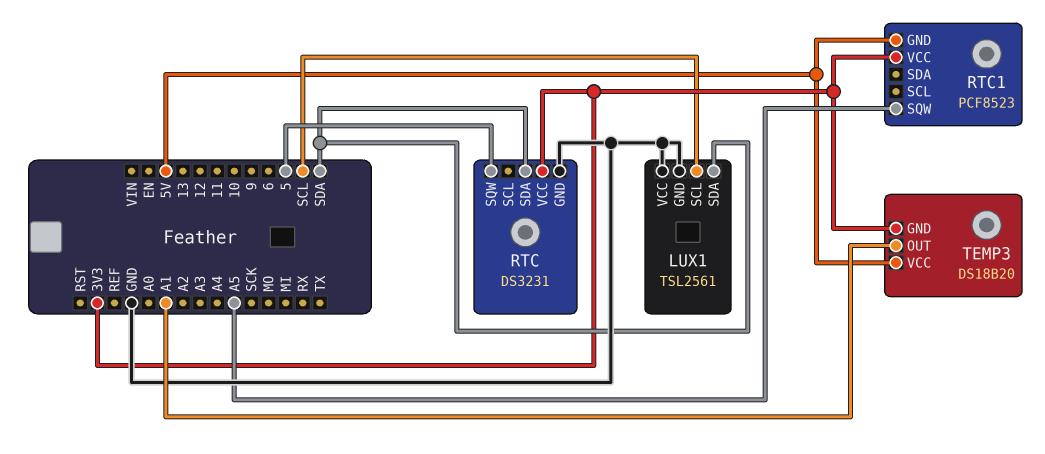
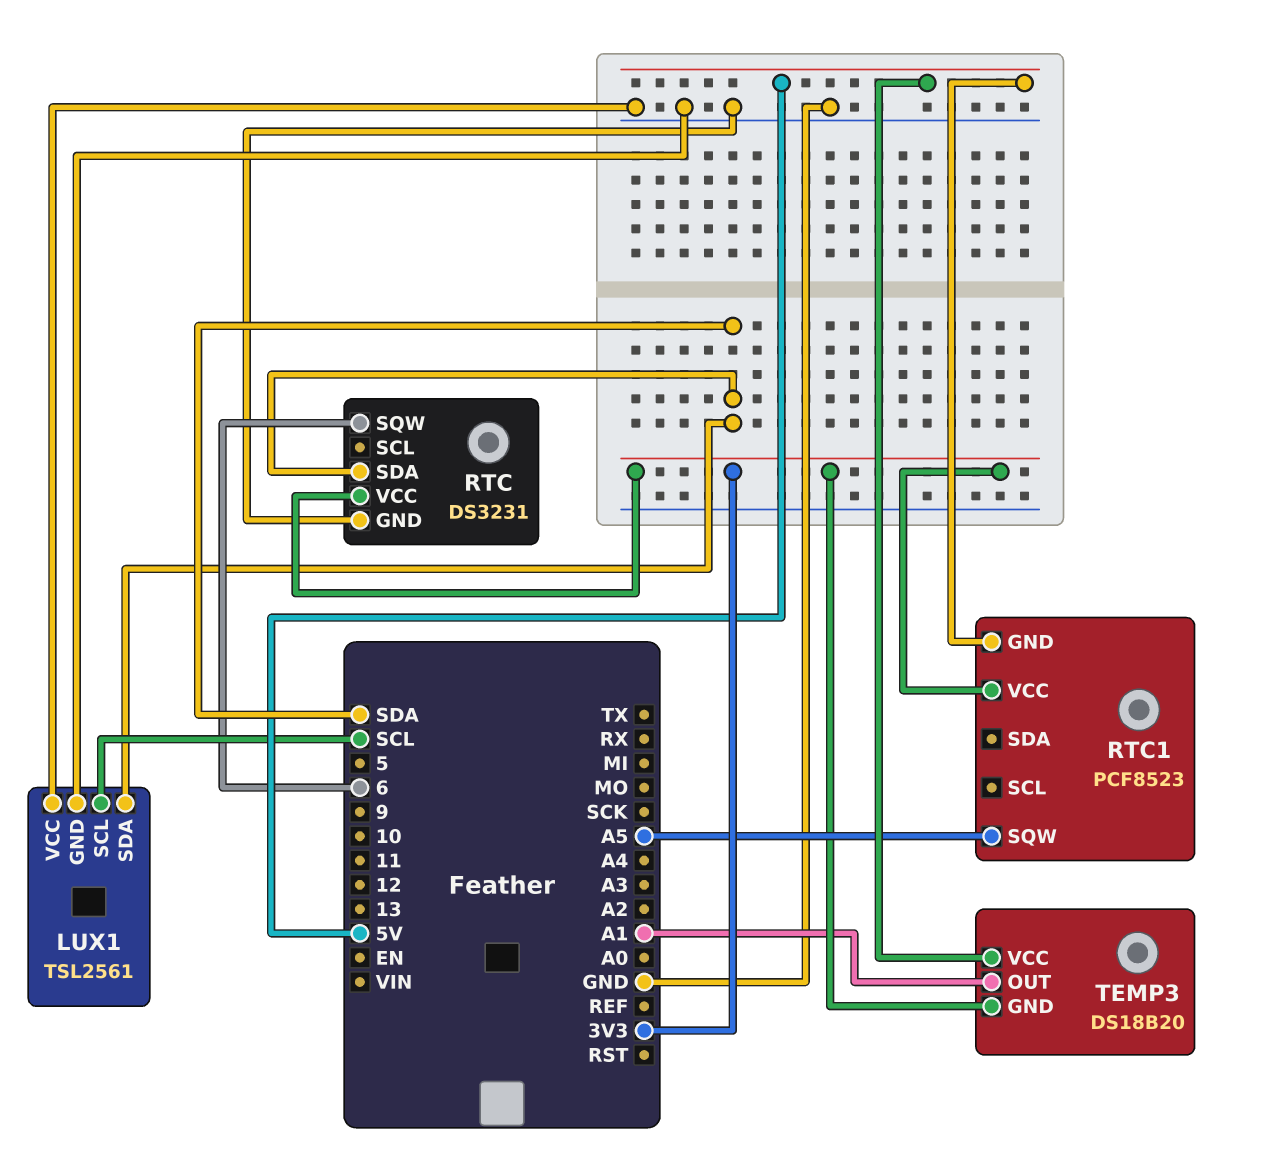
RTC pin SQW: 5 -> 6

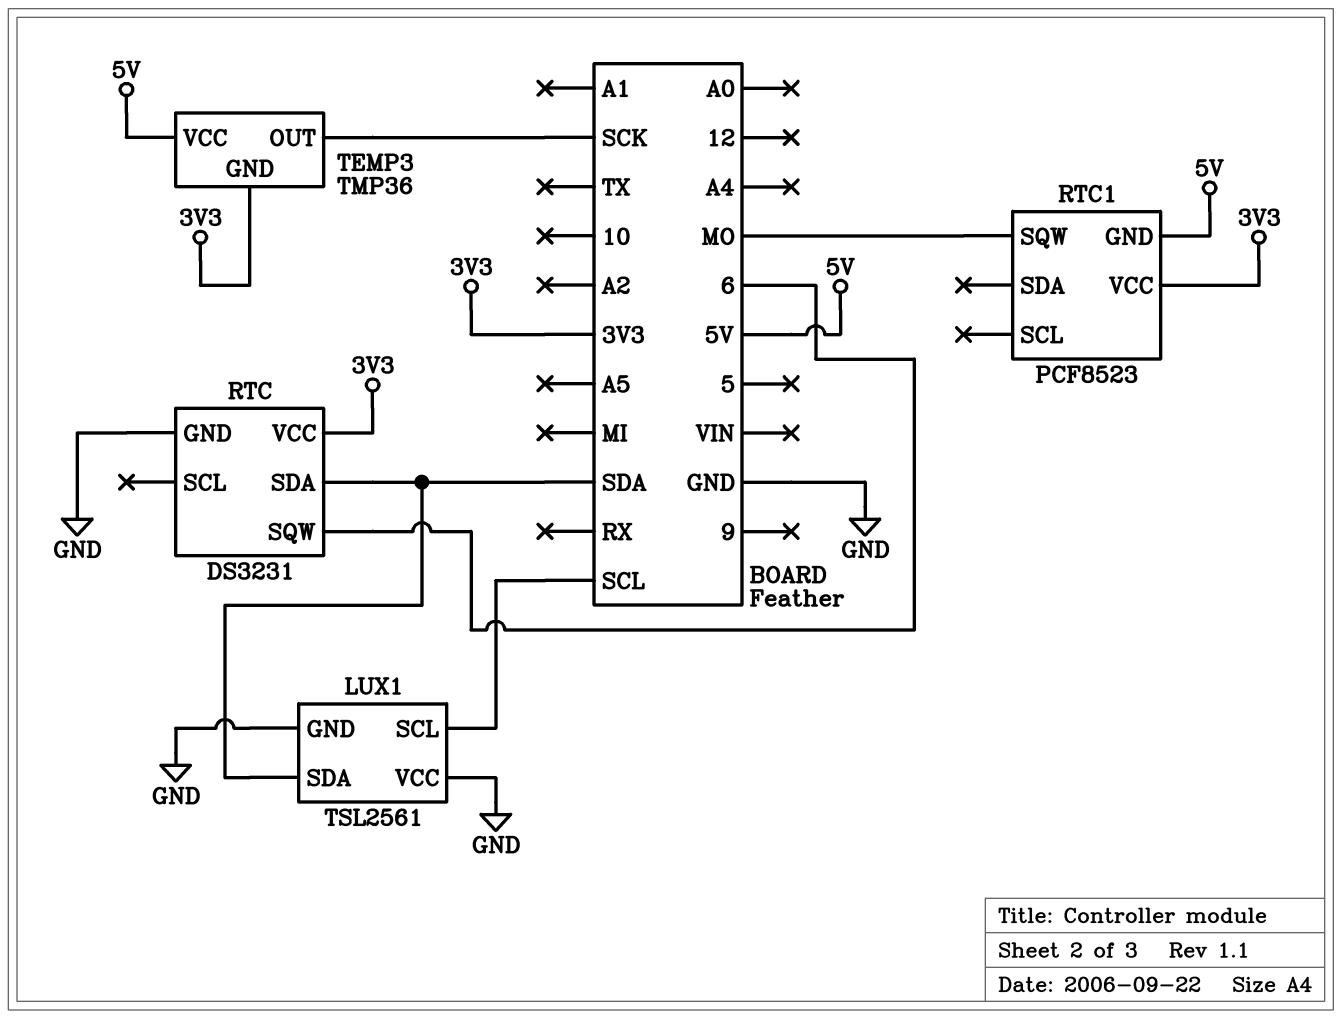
RTC1 pin SQW: A5 -> MO
TEMP3: DS18B20 -> TMP36
TEMP3 pin OUT: A1 -> SCK

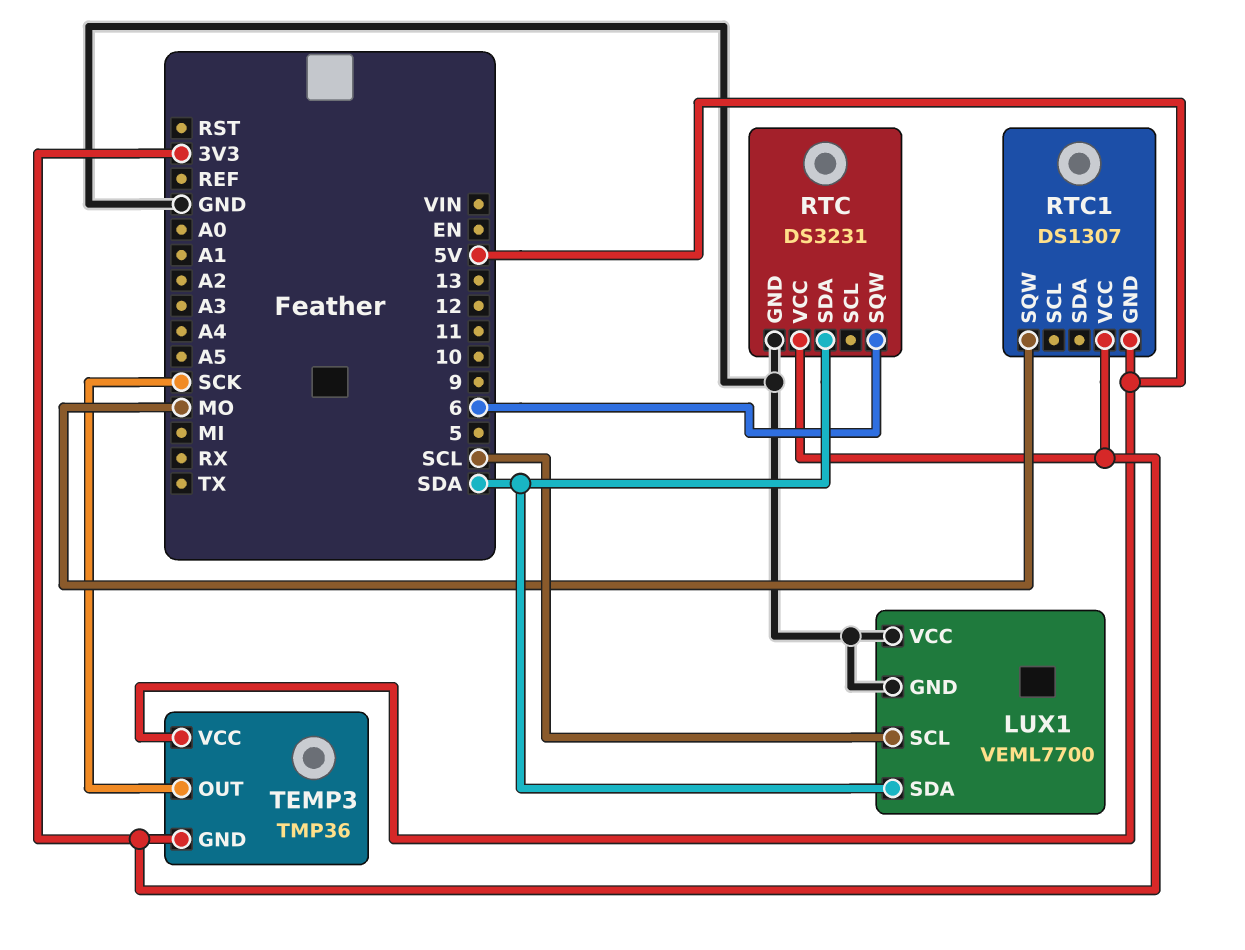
LUX1: TSL2561 -> VEML7700
RTC1: PCF8523 -> DS1307

